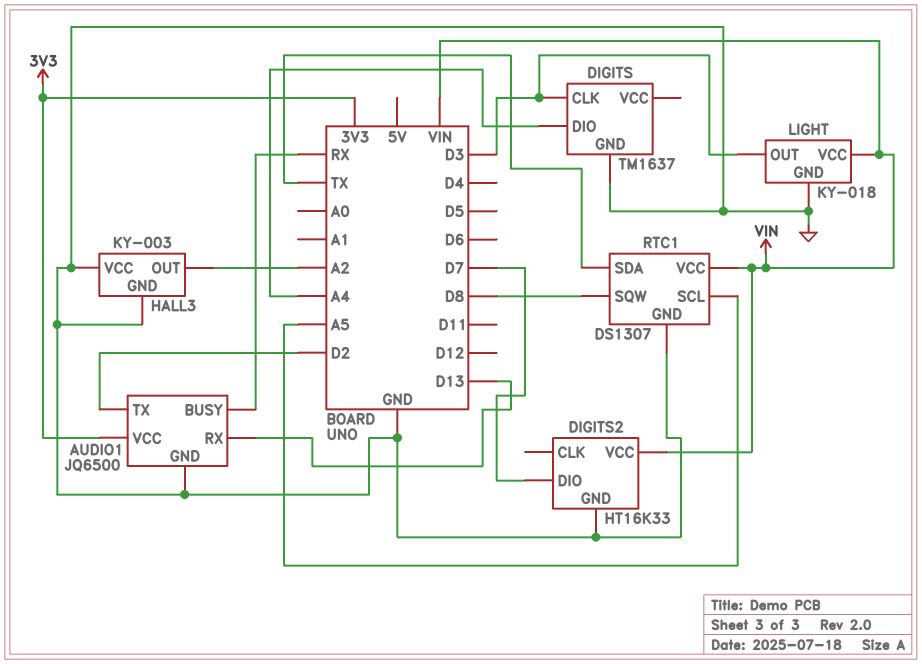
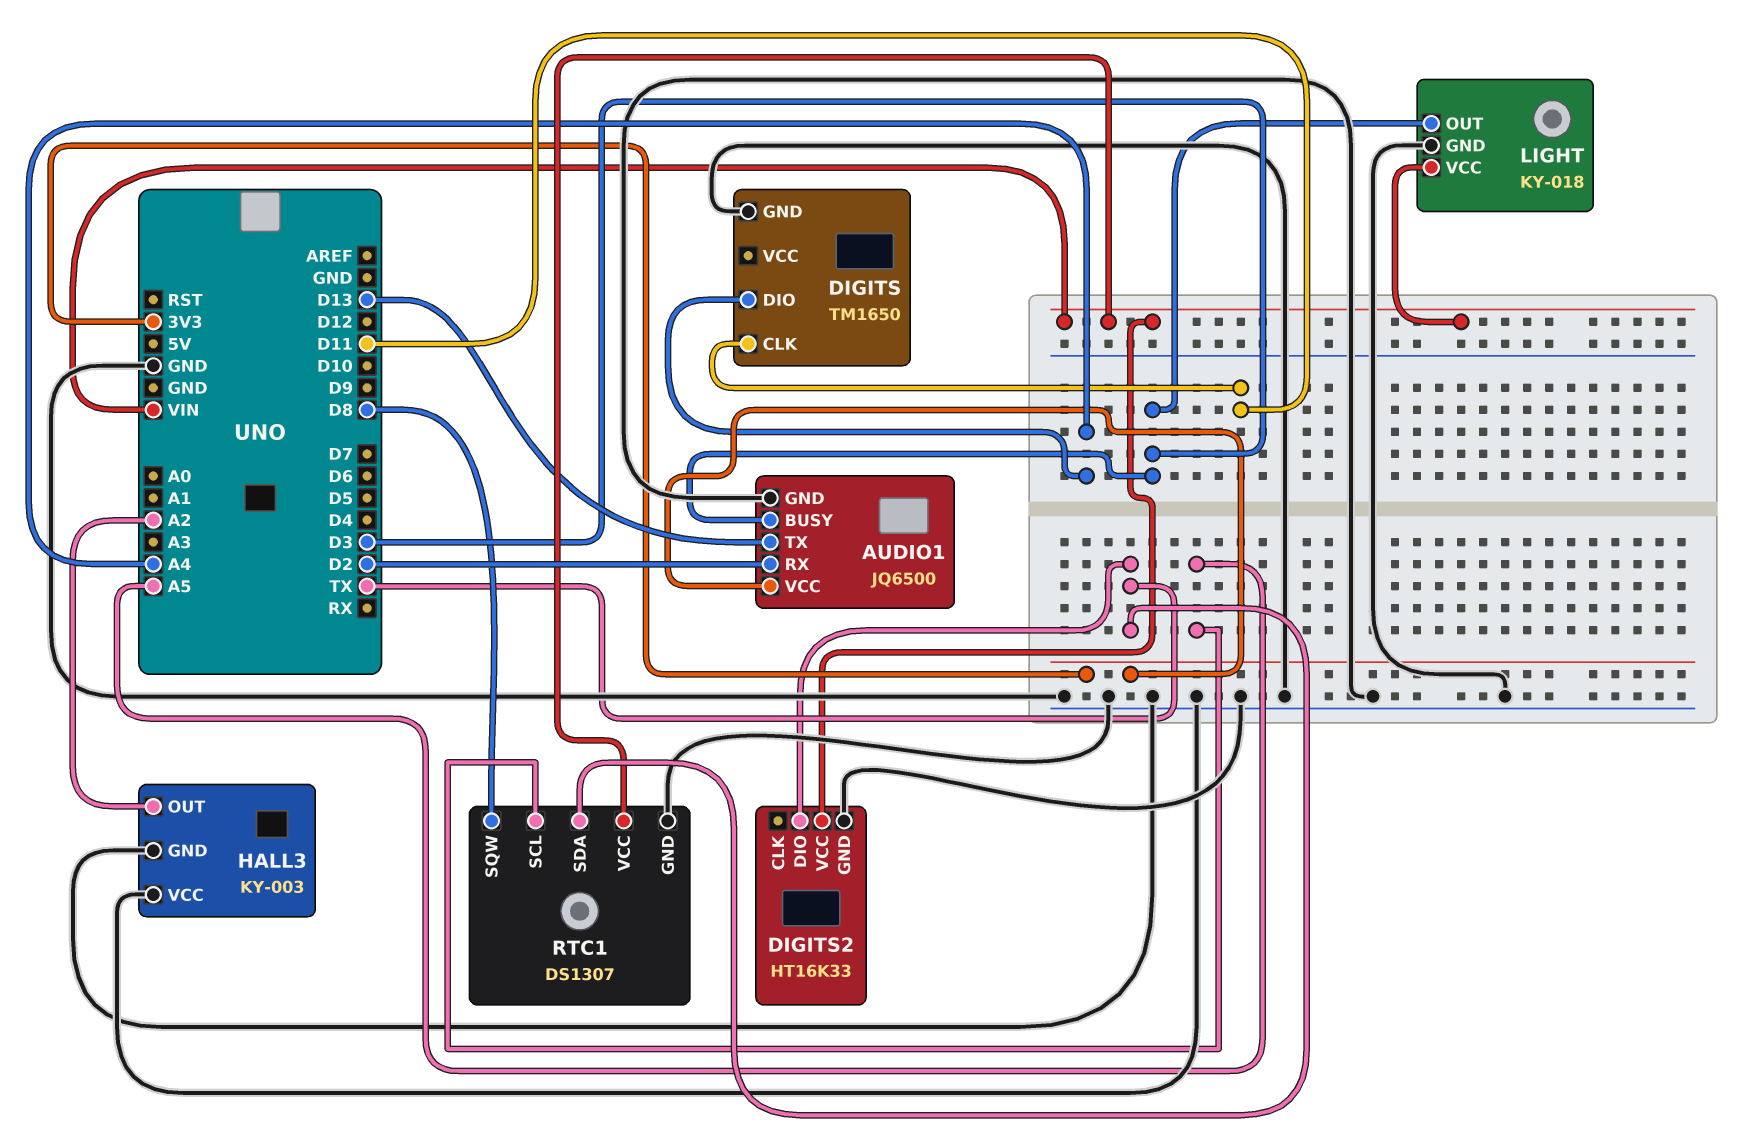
AUDIO1 pin BUSY: RX -> D3
AUDIO1 pin RX: D13 -> D2
AUDIO1 pin TX: D2 -> D13
DIGITS: TM1637 -> TM1650
DIGITS pin CLK: D3 -> D11
DIGITS2 pin DIO: D7 -> TX

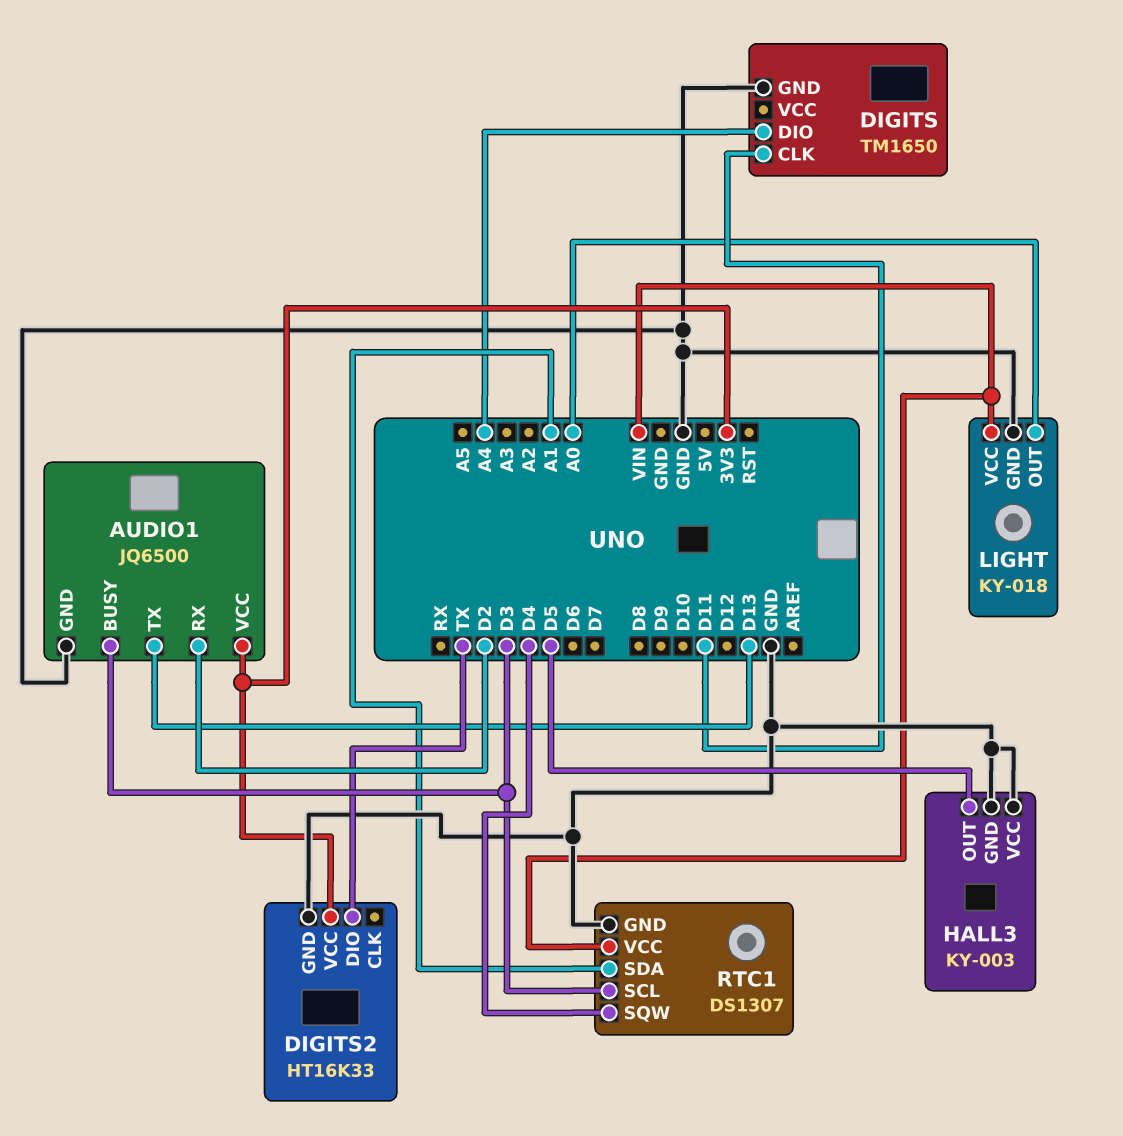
DIGITS2 pin VCC: VIN -> 3V3
HALL3 pin OUT: A2 -> D5
LIGHT pin OUT: D3 -> A0
RTC1 pin SCL: A5 -> D3
RTC1 pin SDA: TX -> A1
RTC1 pin SQW: D8 -> D4

